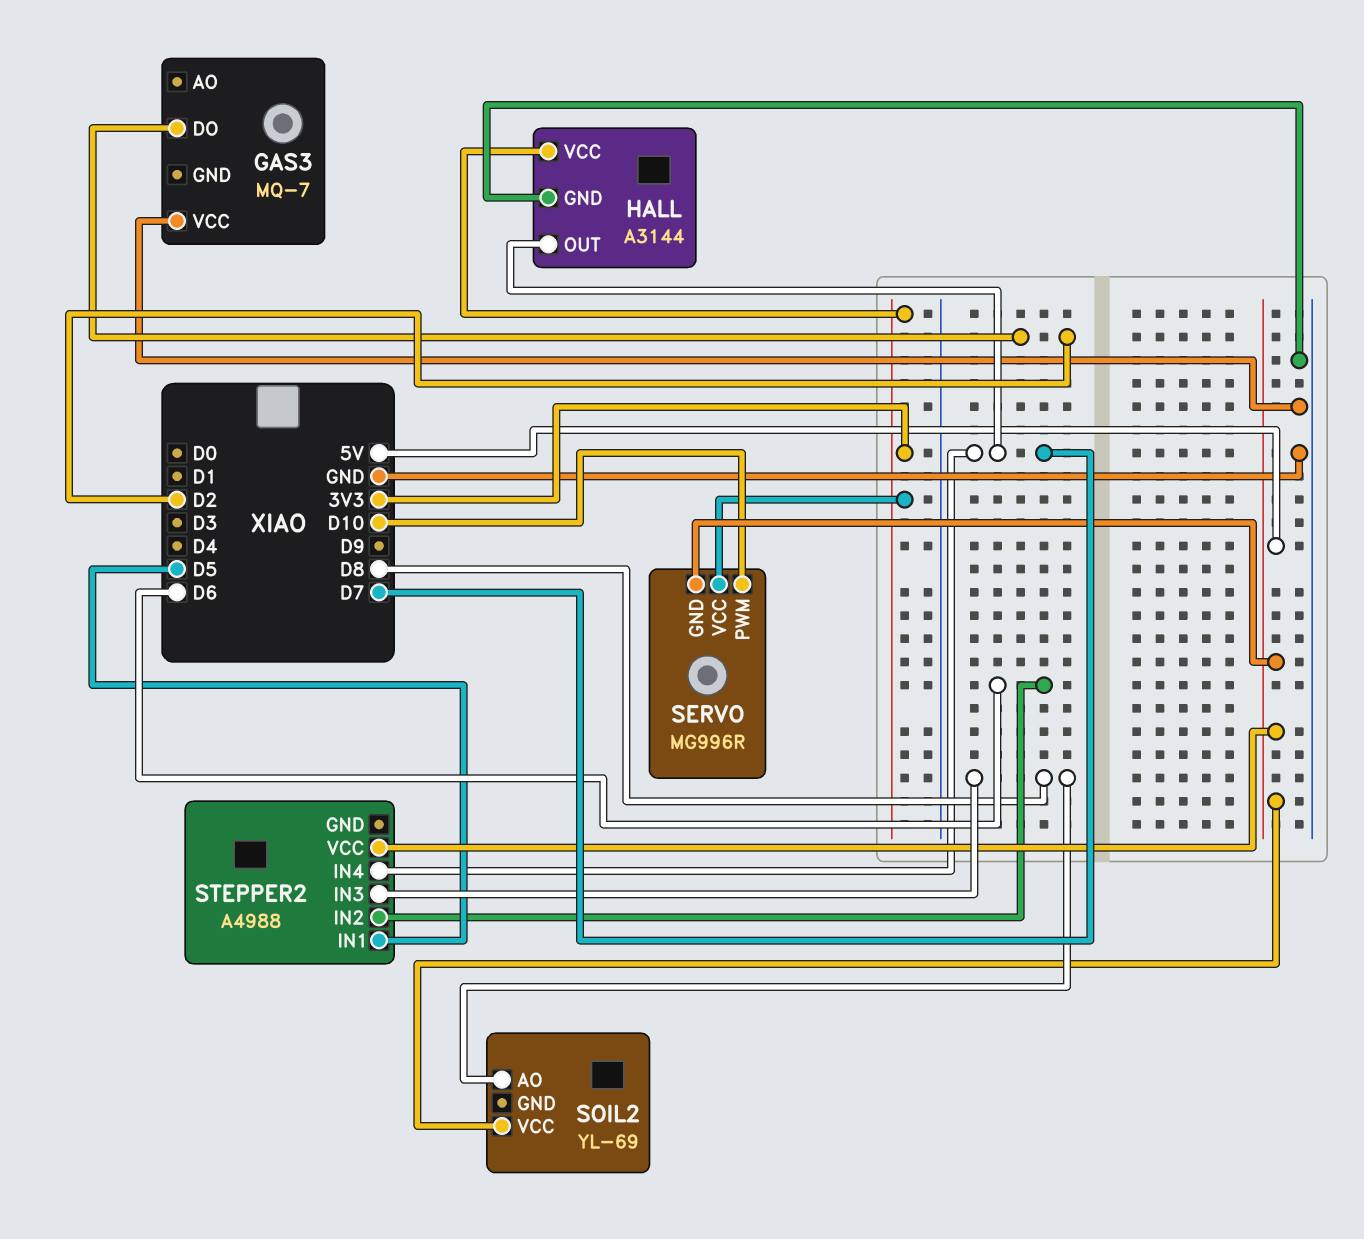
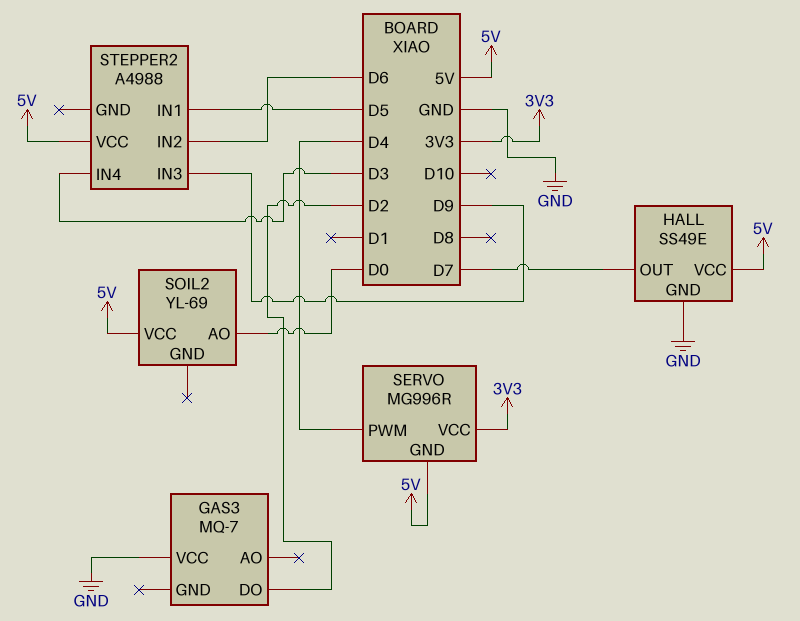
HALL: A3144 -> SS49E
HALL pin VCC: 3V3 -> 5V
SERVO pin PWM: D10 -> D4
SOIL2 pin AO: D8 -> D0
STEPPER2 pin IN3: D8 -> D9
STEPPER2 pin IN4: D7 -> D3

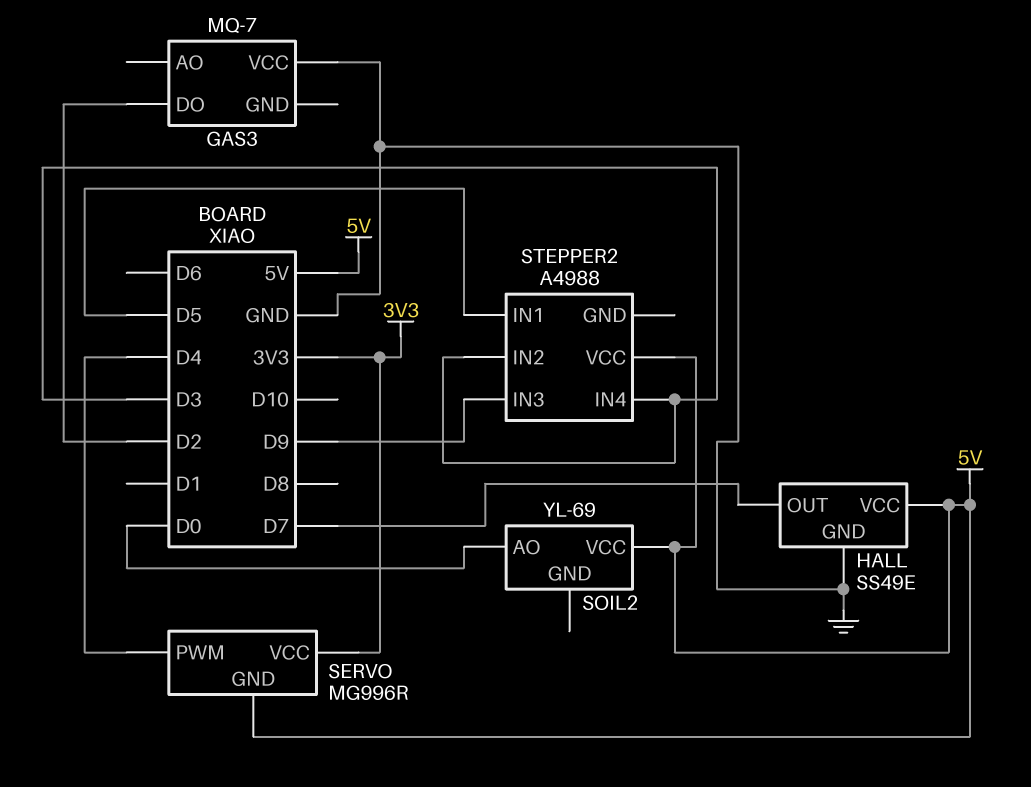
STEPPER2 pin IN2: D6 -> D3

